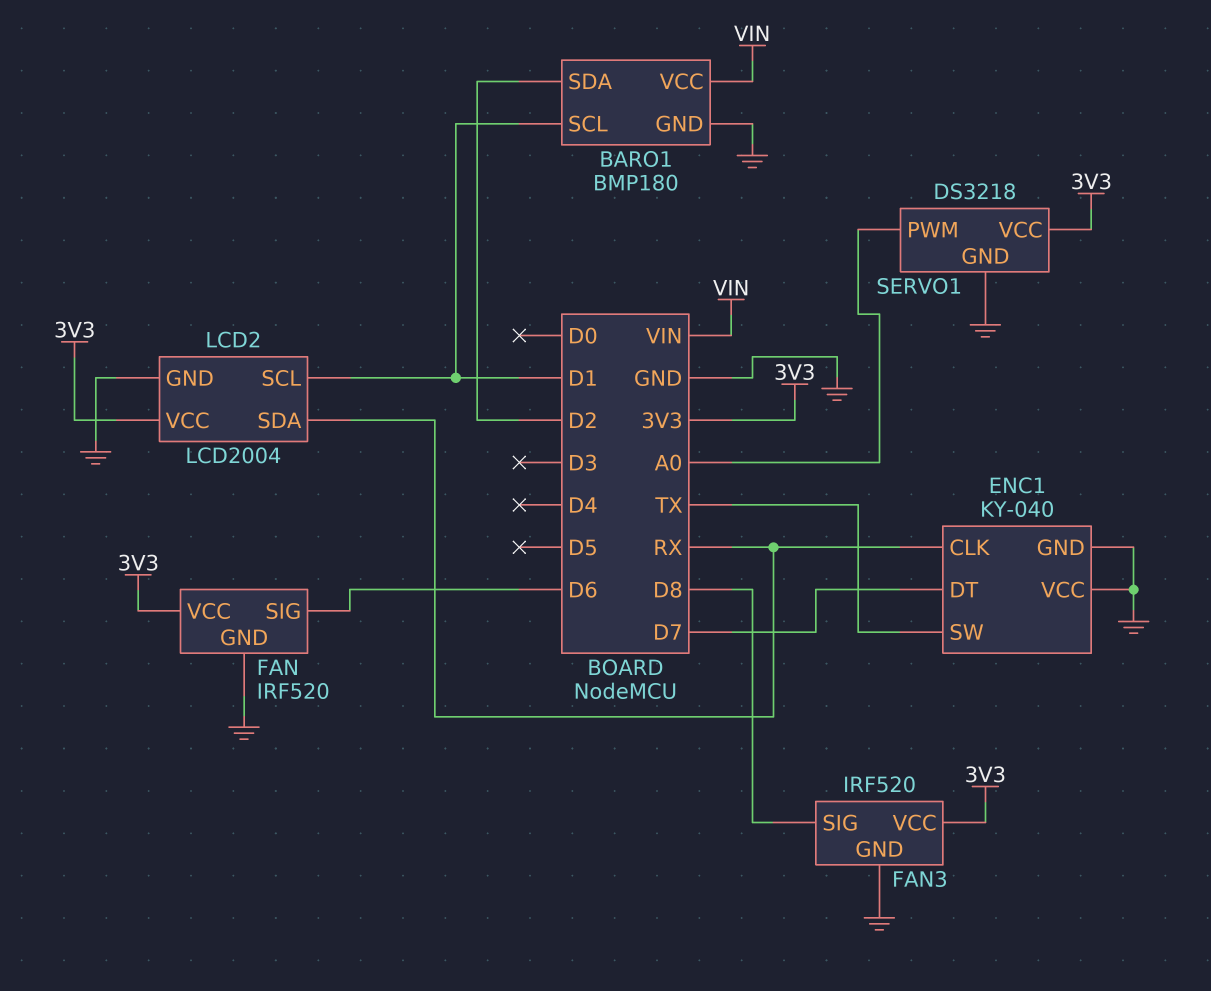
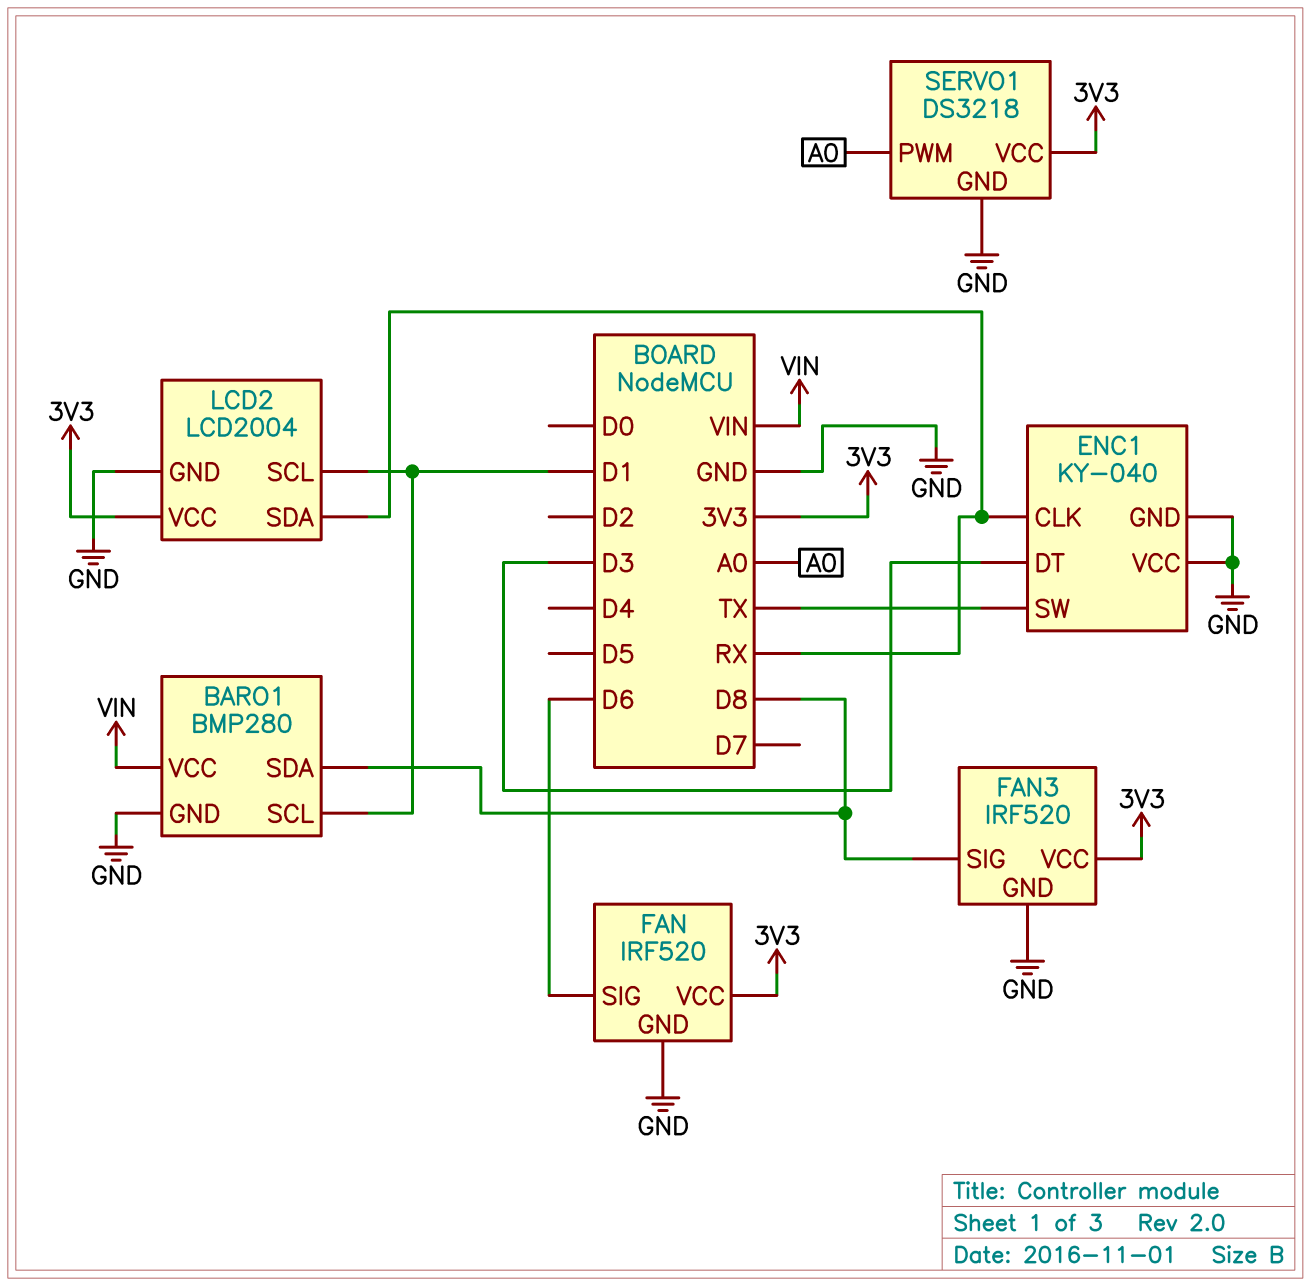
BARO1: BMP180 -> BMP280
BARO1 pin SDA: D2 -> D8
ENC1 pin DT: D7 -> D3

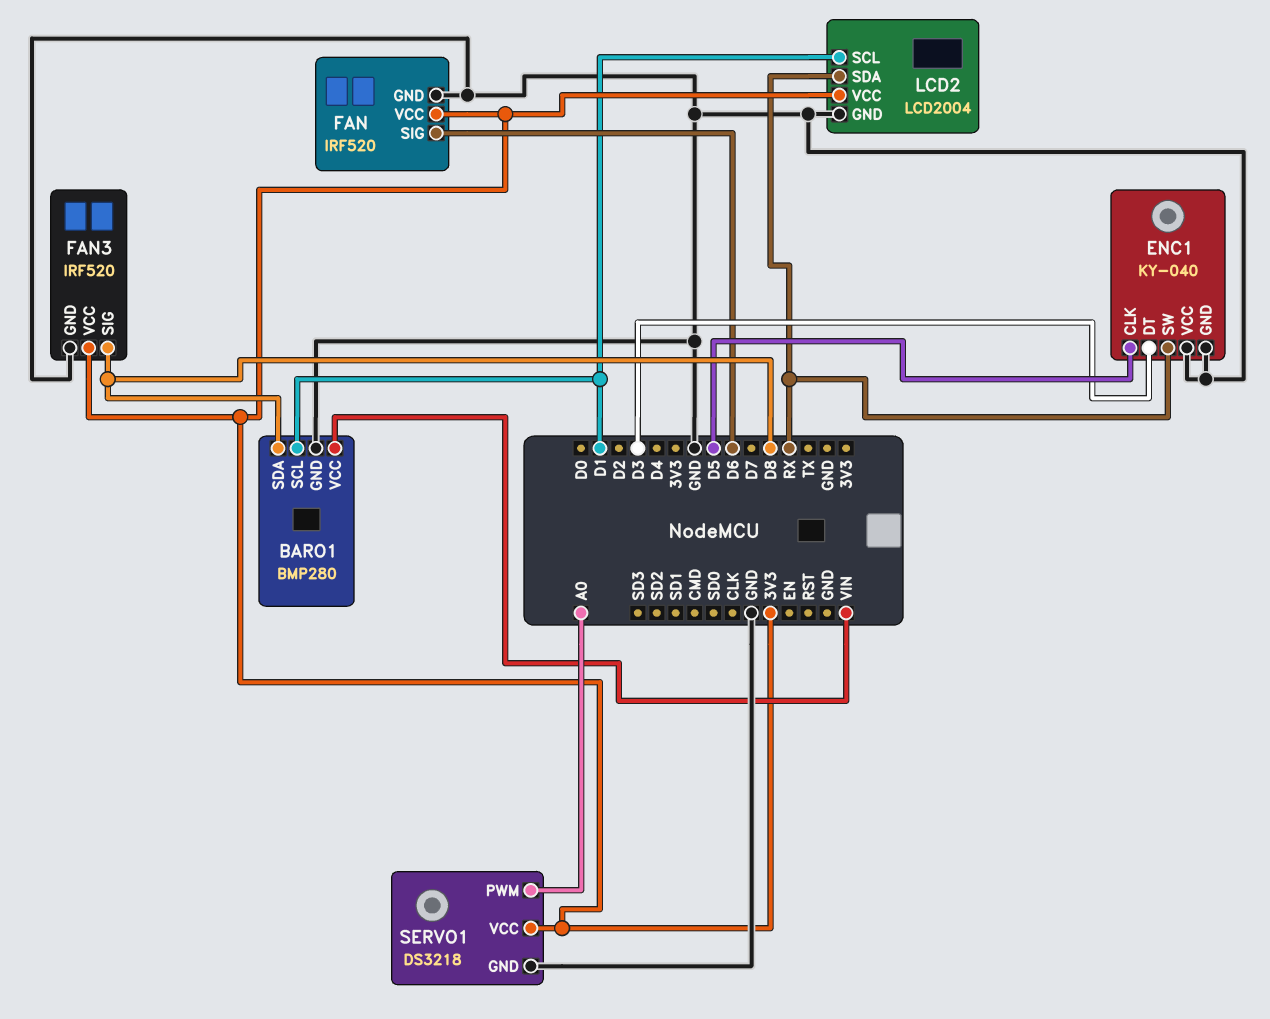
ENC1 pin CLK: RX -> D5
ENC1 pin SW: TX -> RX

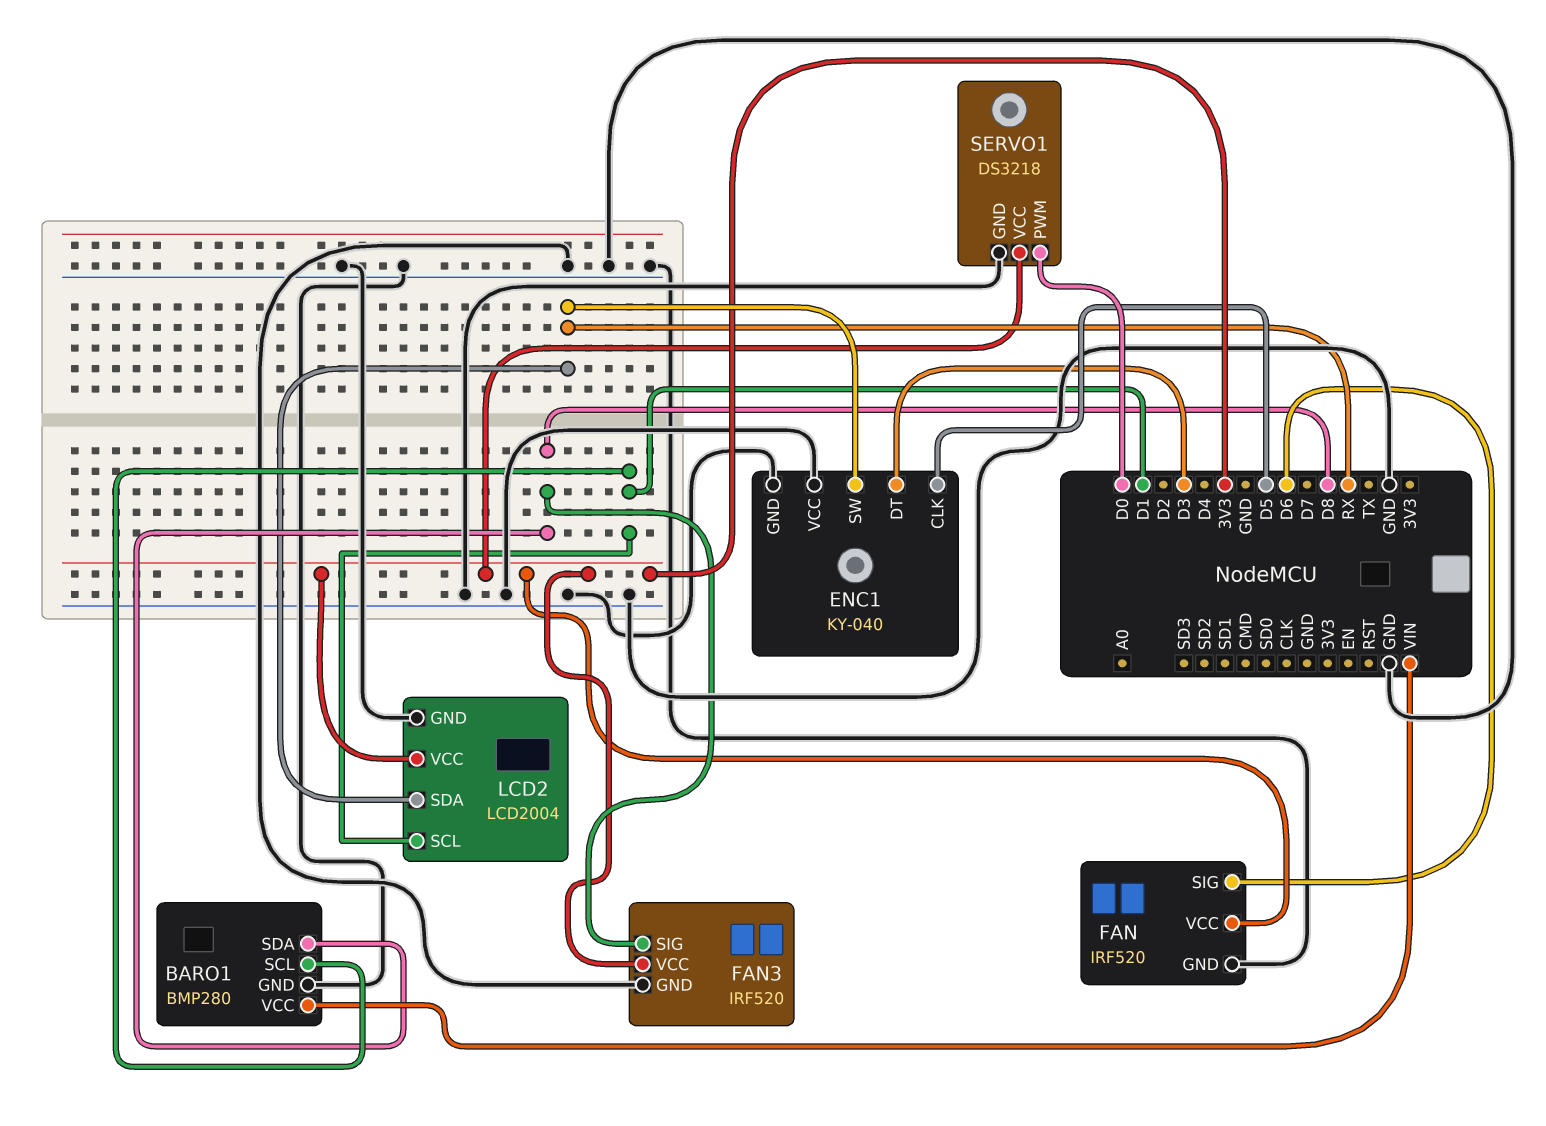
SERVO1 pin PWM: A0 -> D0

